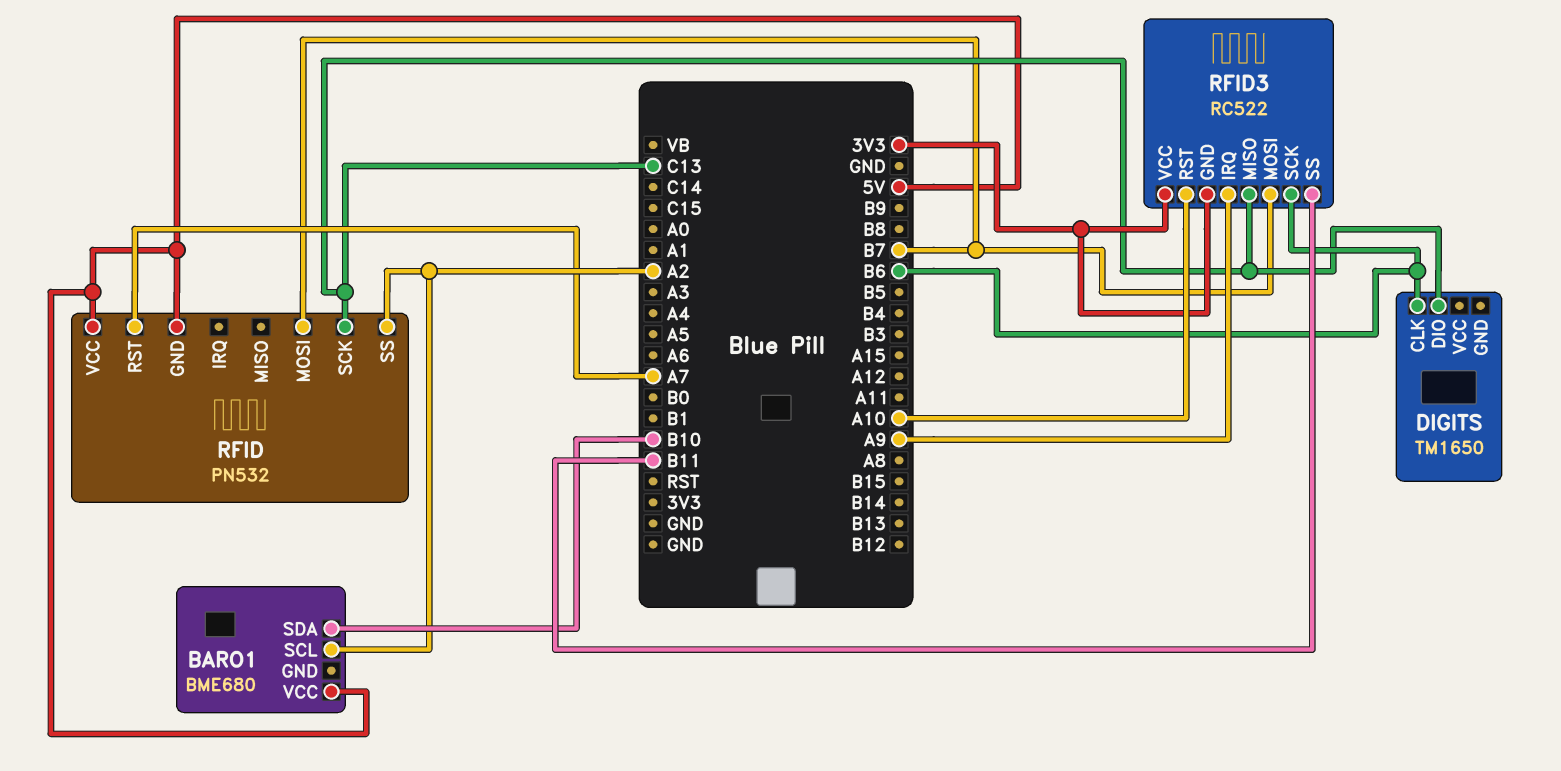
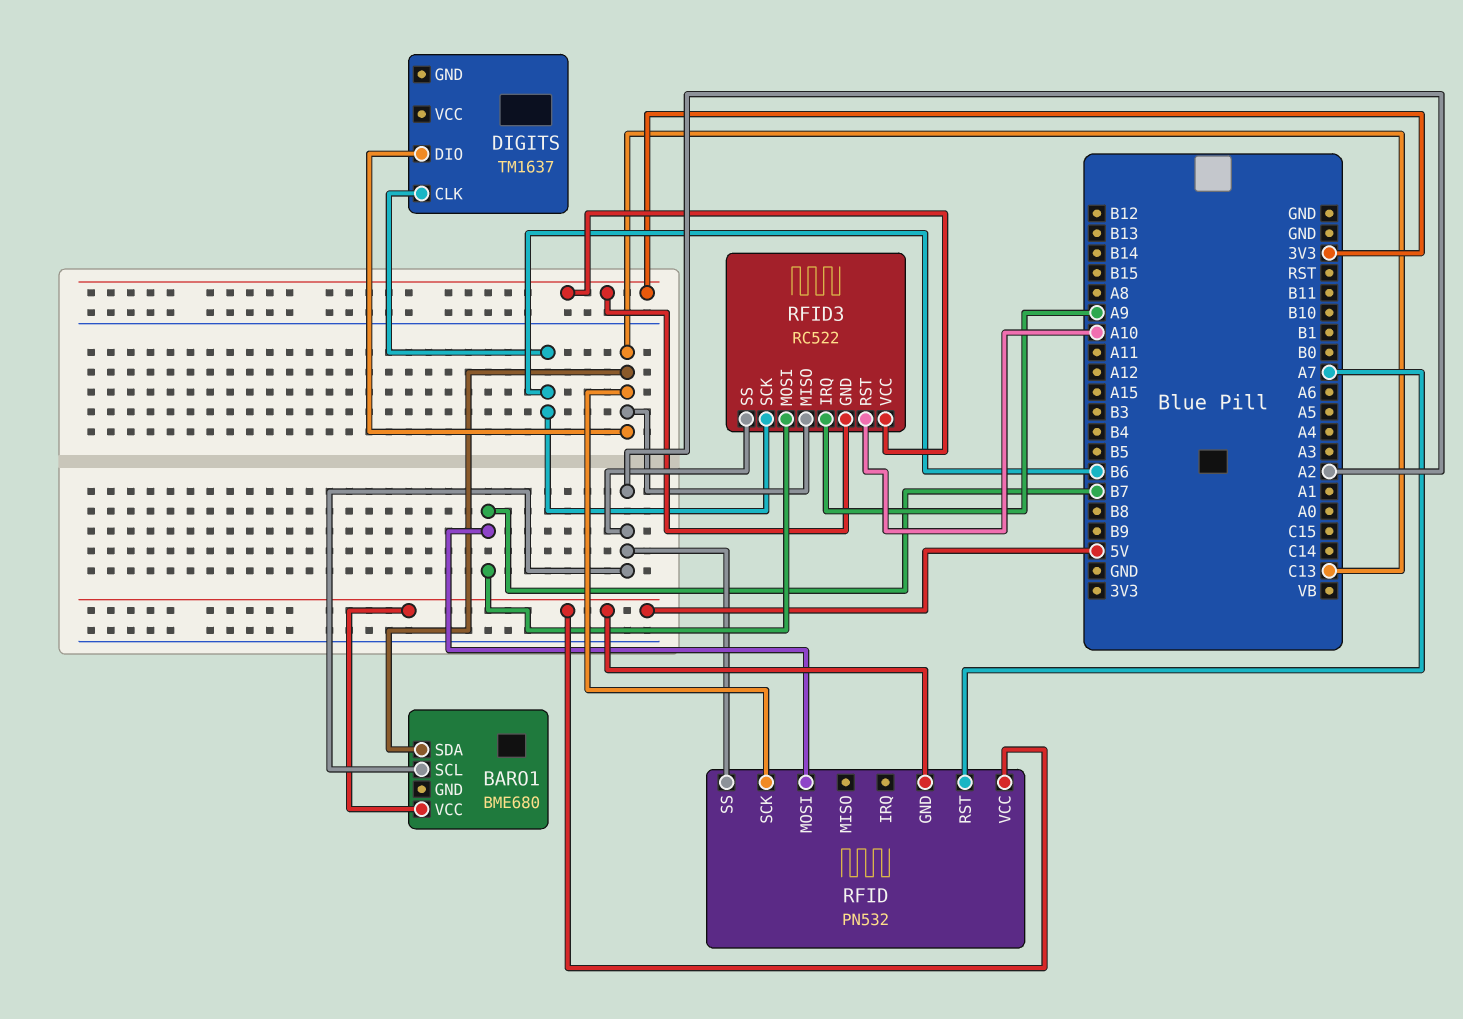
BARO1 pin SDA: B10 -> C13
DIGITS: TM1650 -> TM1637
RFID3 pin SS: B11 -> A2

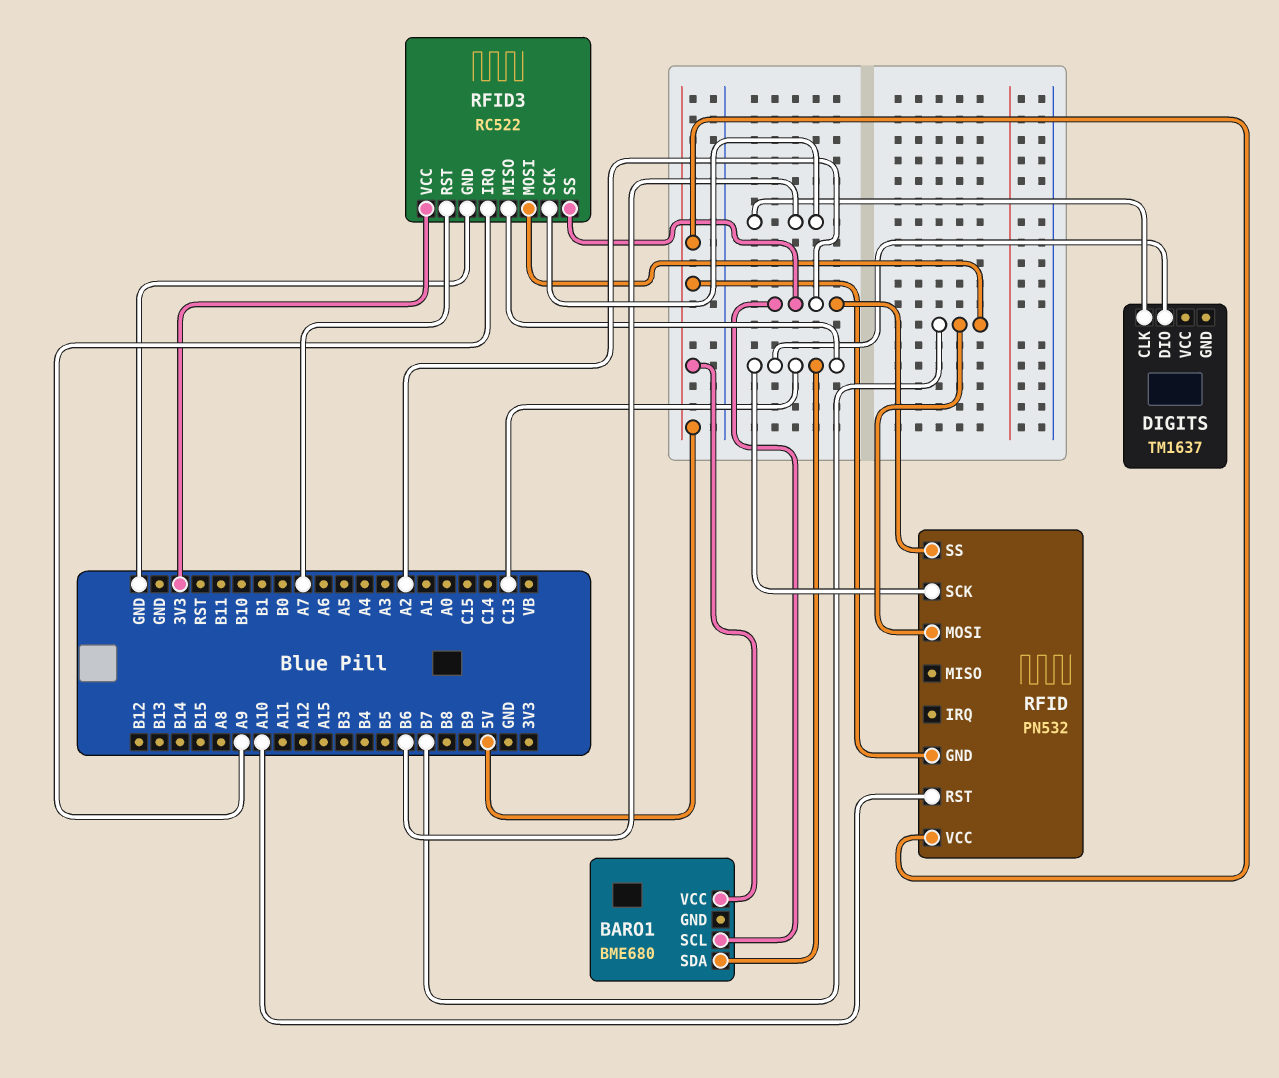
RFID pin RST: A7 -> A10
RFID3 pin GND: 3V3 -> GND
RFID3 pin RST: A10 -> A7

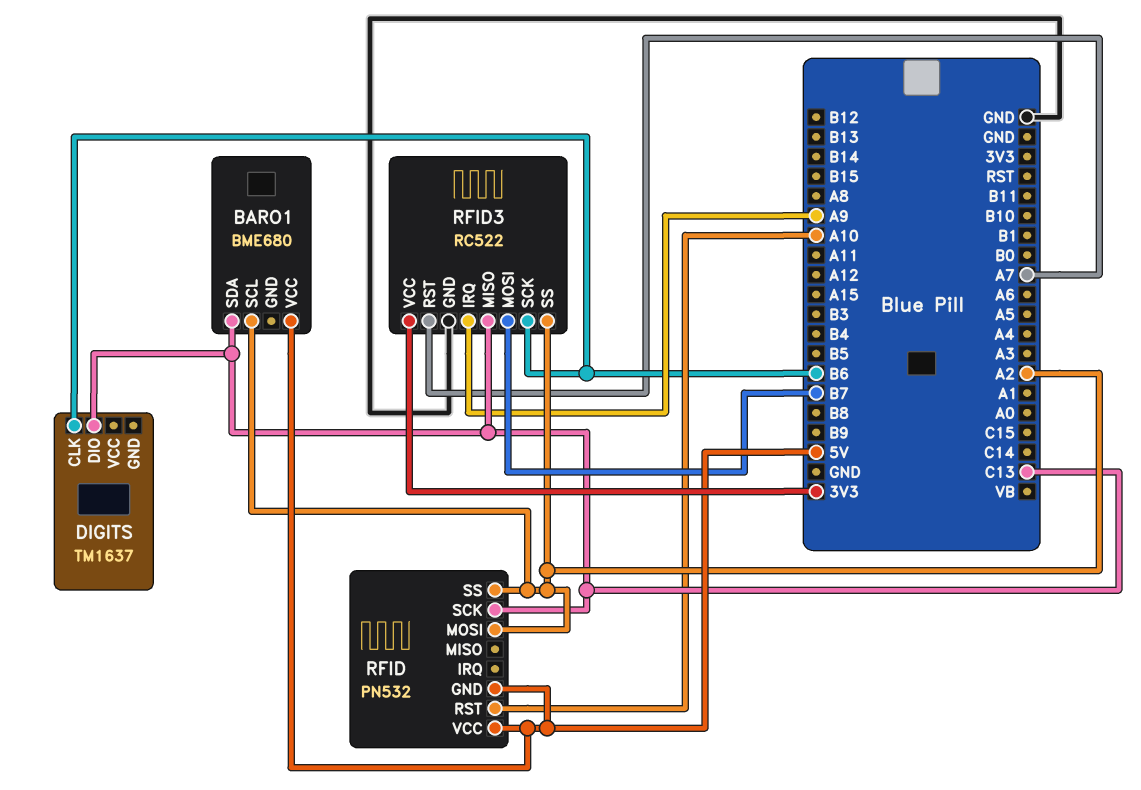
RFID pin MOSI: B7 -> A2

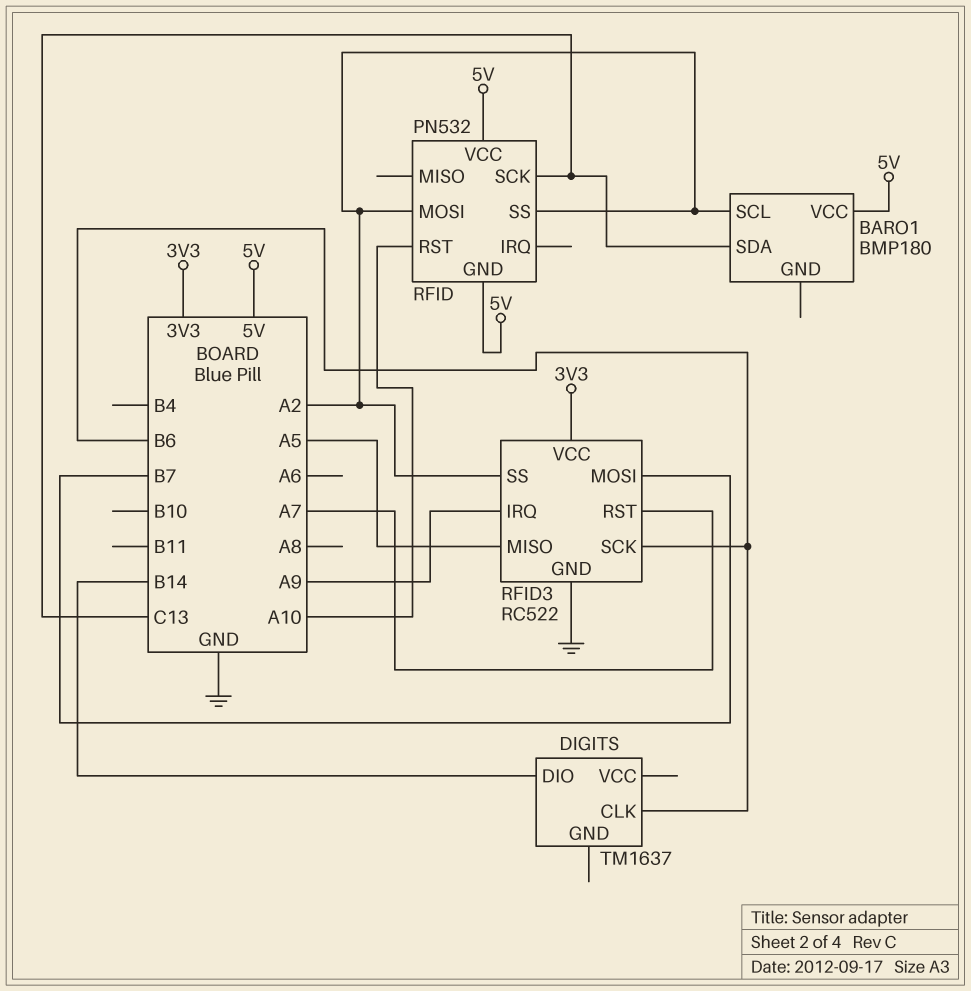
BARO1: BME680 -> BMP180
DIGITS pin DIO: C13 -> B14
RFID3 pin MISO: C13 -> A5

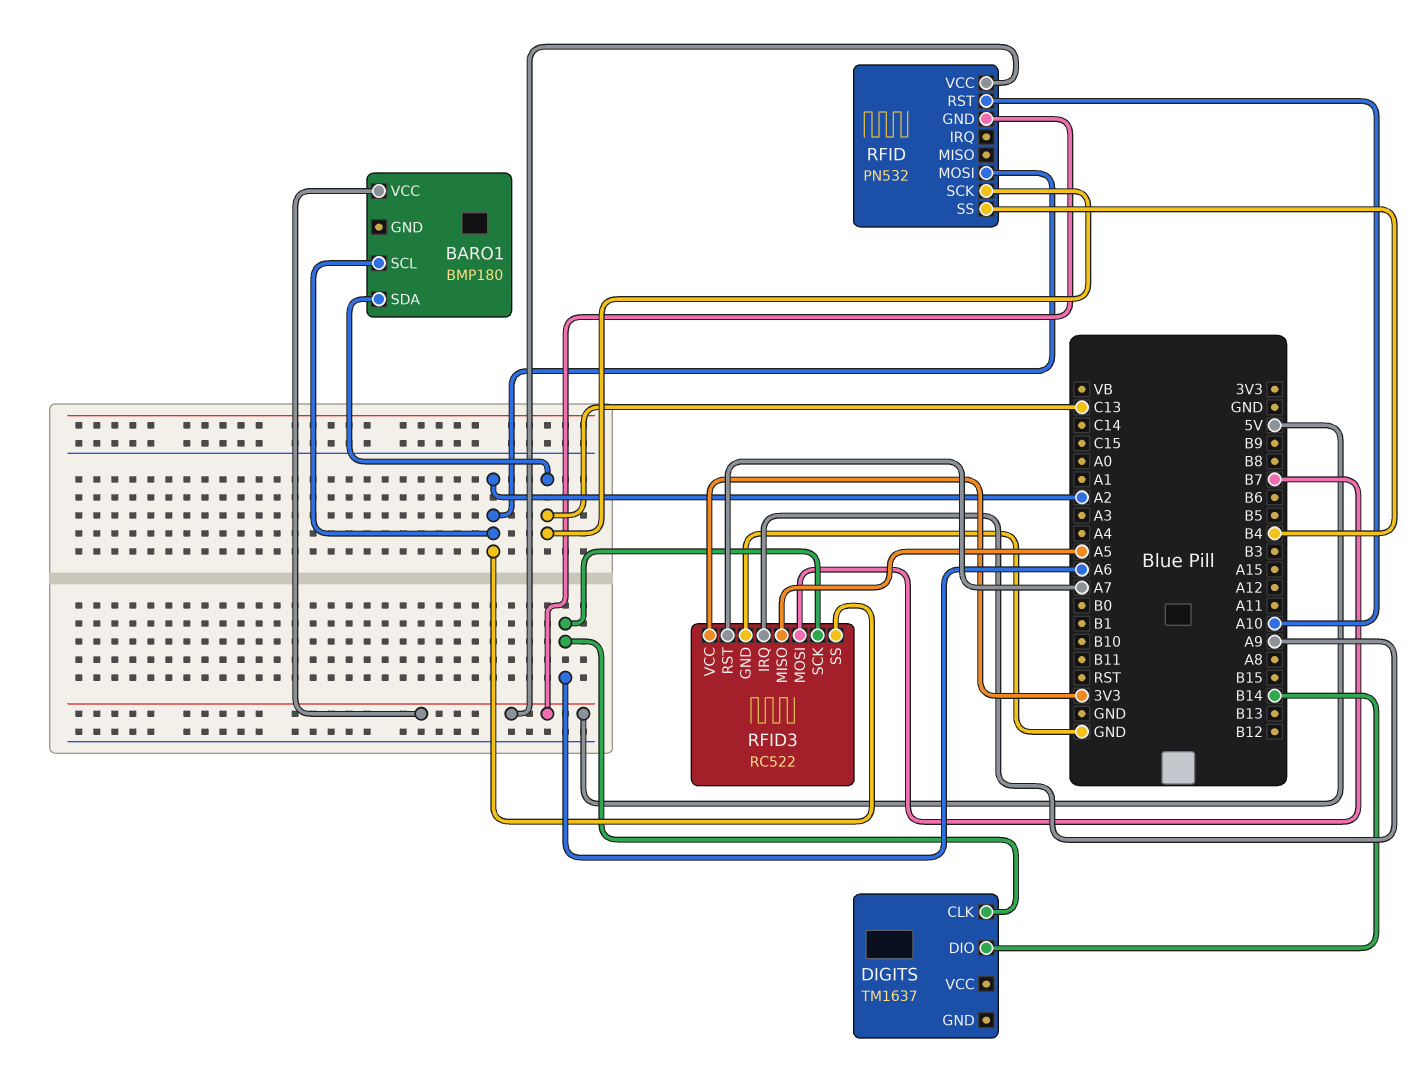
DIGITS pin CLK: B6 -> A6
RFID pin SS: A2 -> B4
RFID3 pin SCK: B6 -> A6

